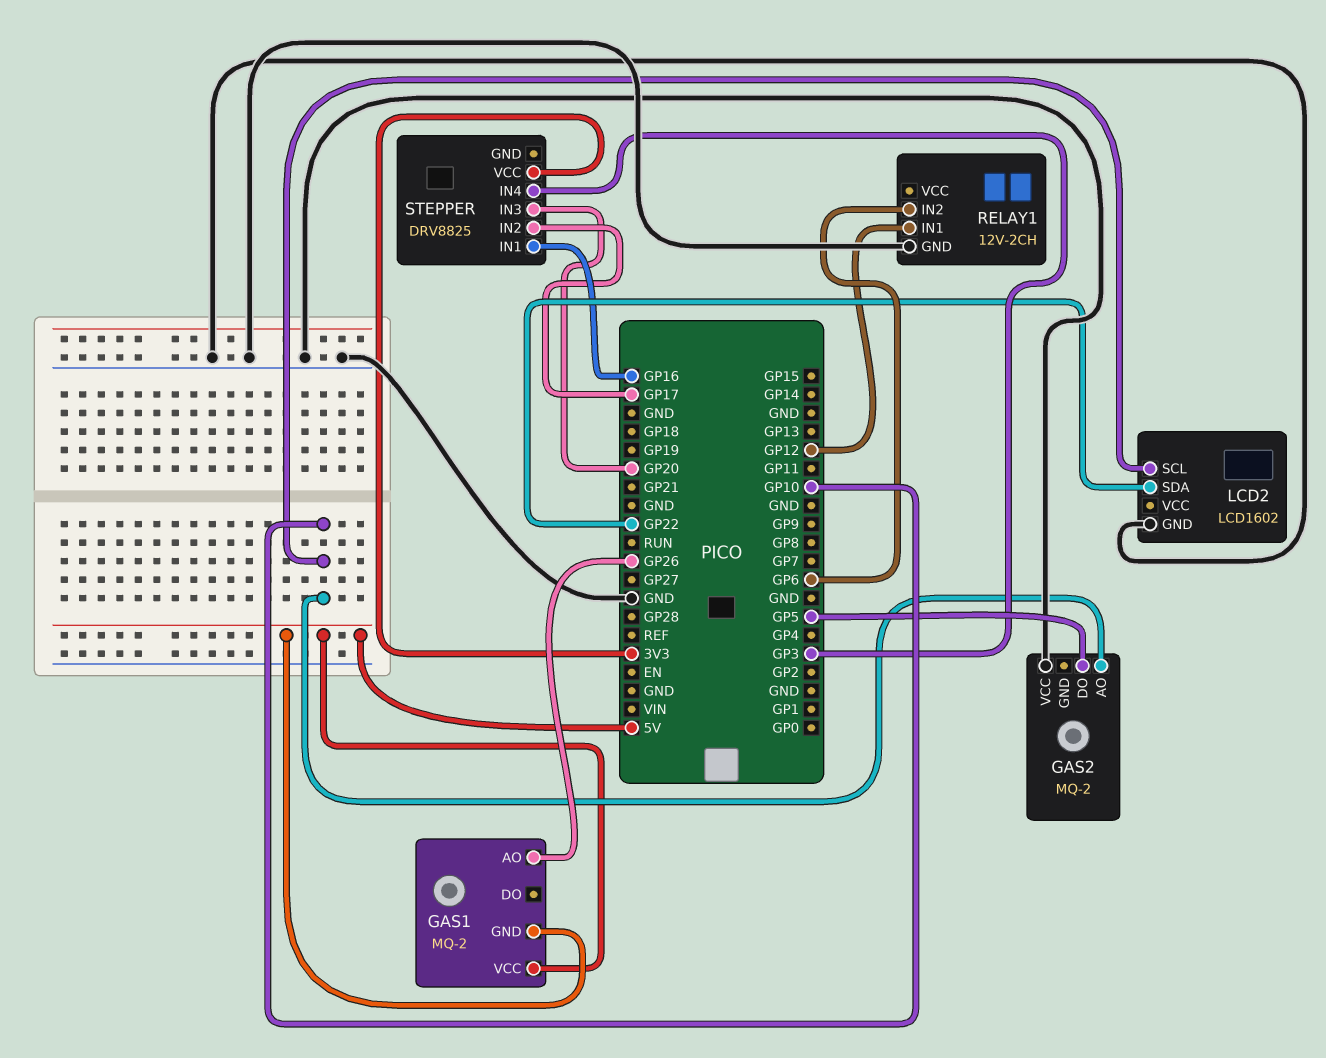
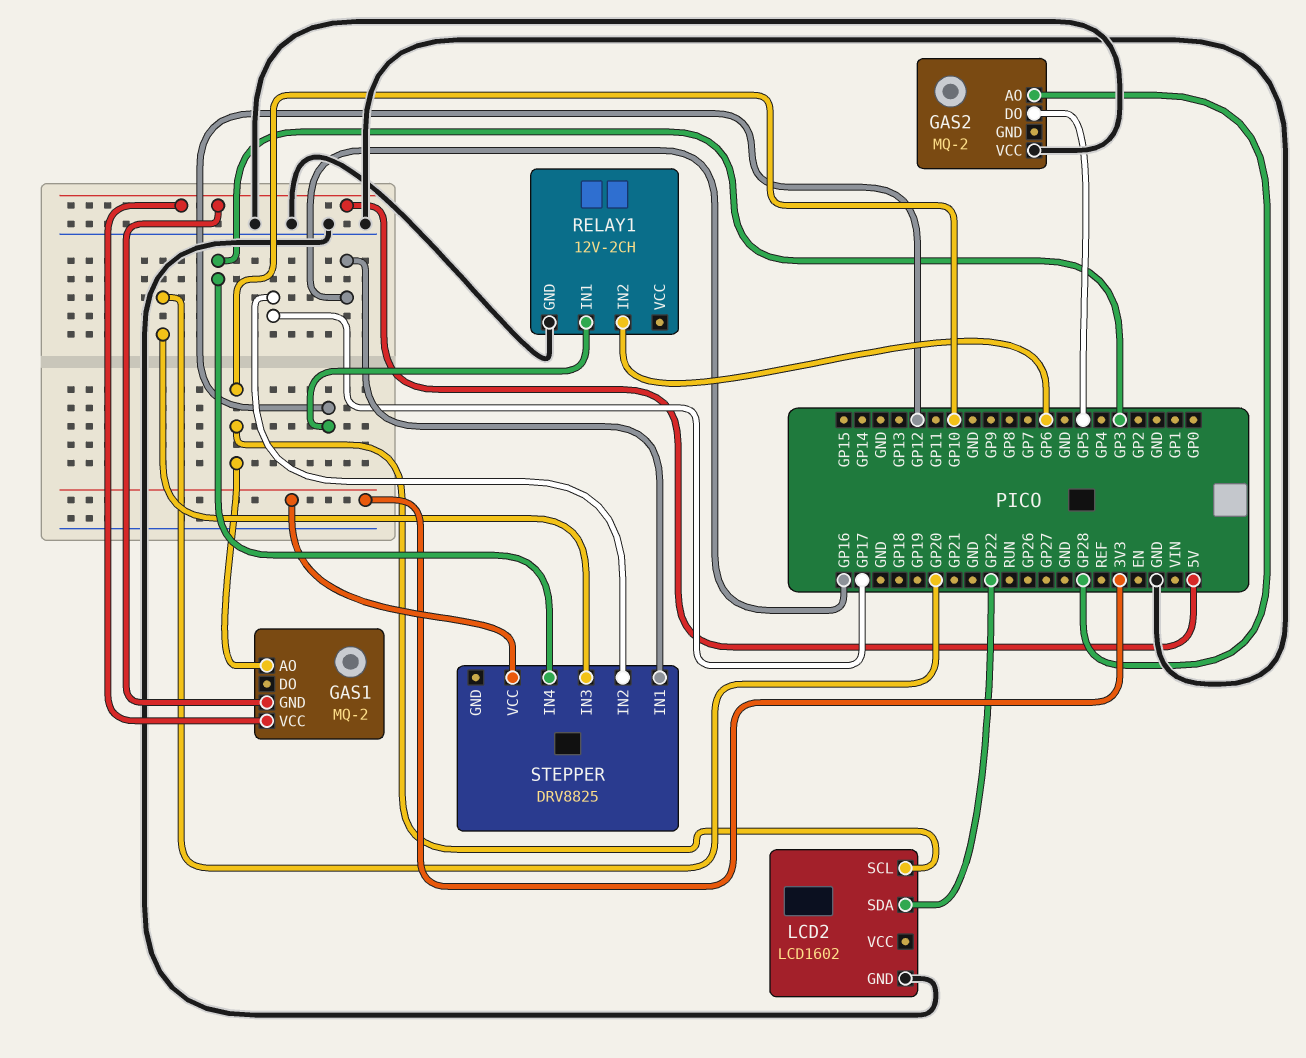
GAS1 pin AO: GP26 -> GP10
GAS2 pin AO: GP10 -> GP28

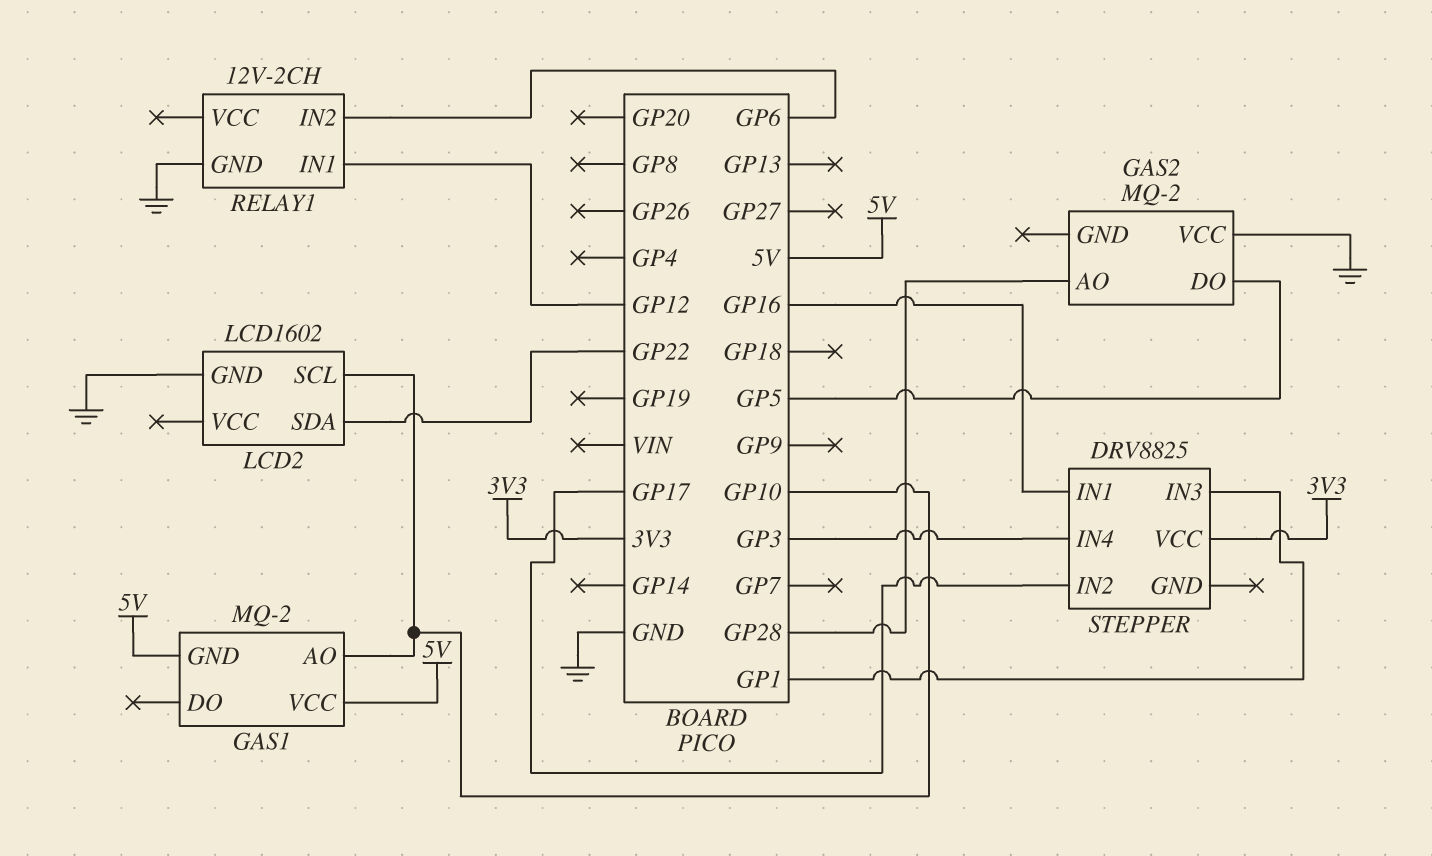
STEPPER pin IN3: GP20 -> GP1

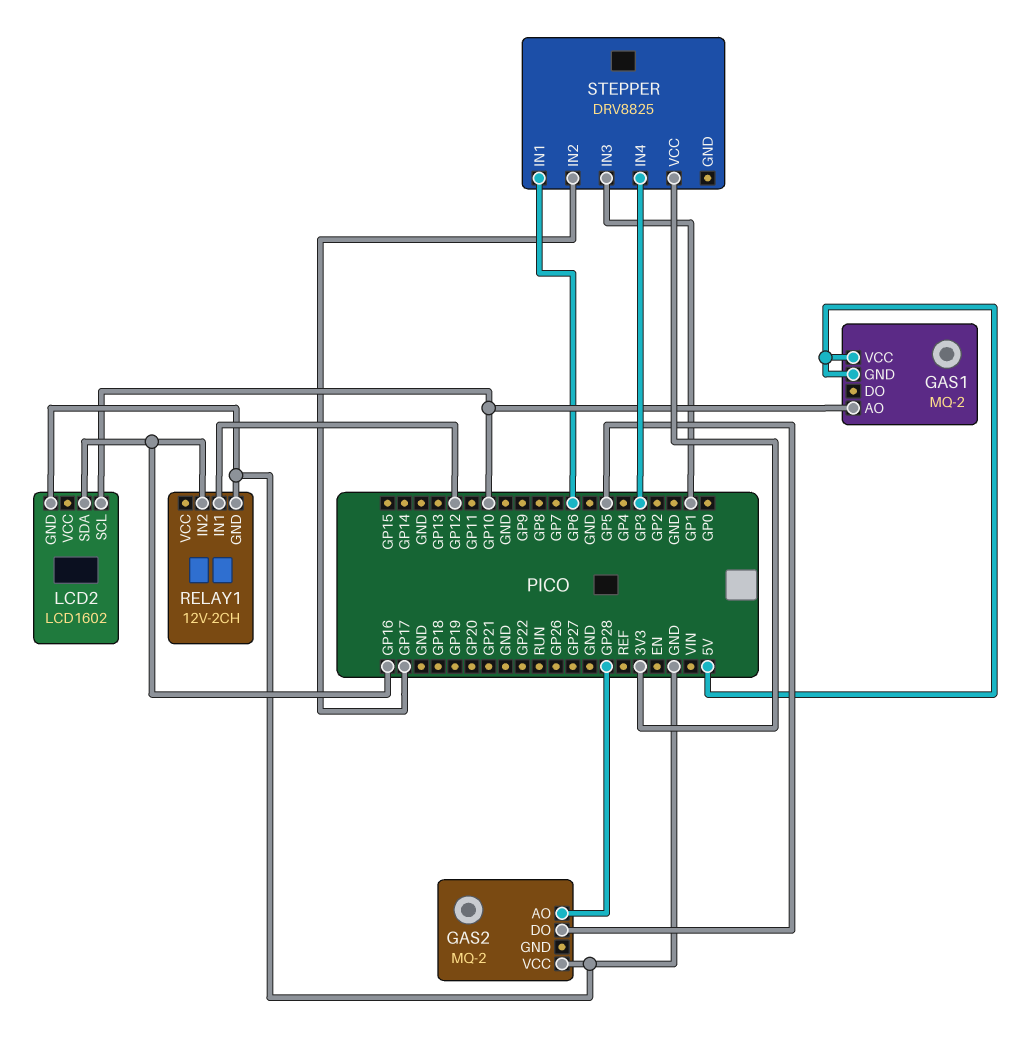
LCD2 pin SDA: GP22 -> GP16
RELAY1 pin IN2: GP6 -> GP16
STEPPER pin IN1: GP16 -> GP6

